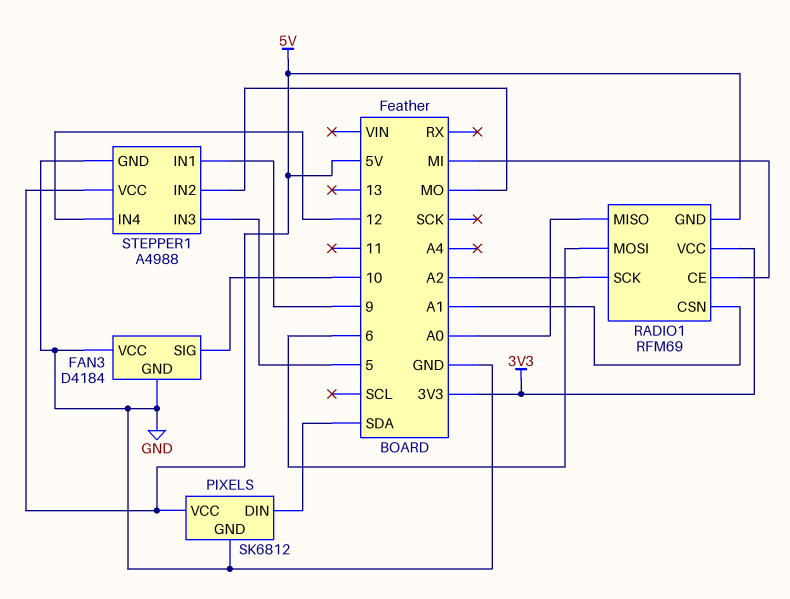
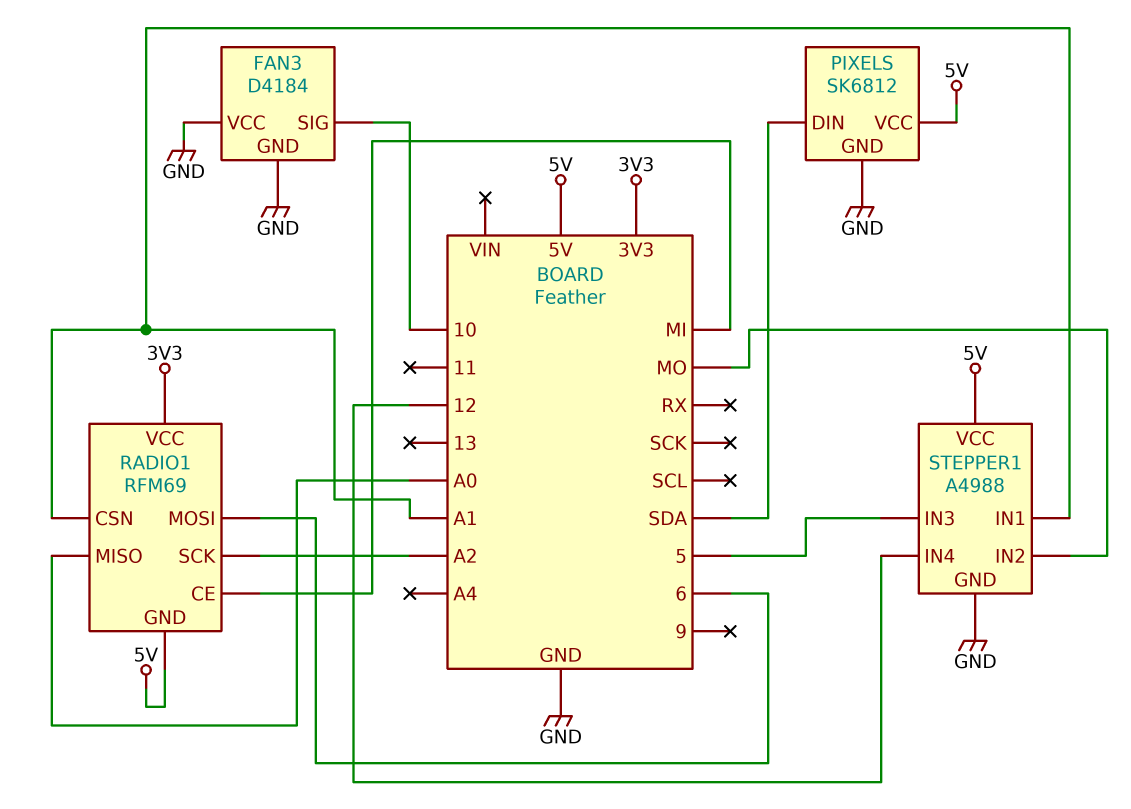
STEPPER1 pin IN1: 9 -> A1

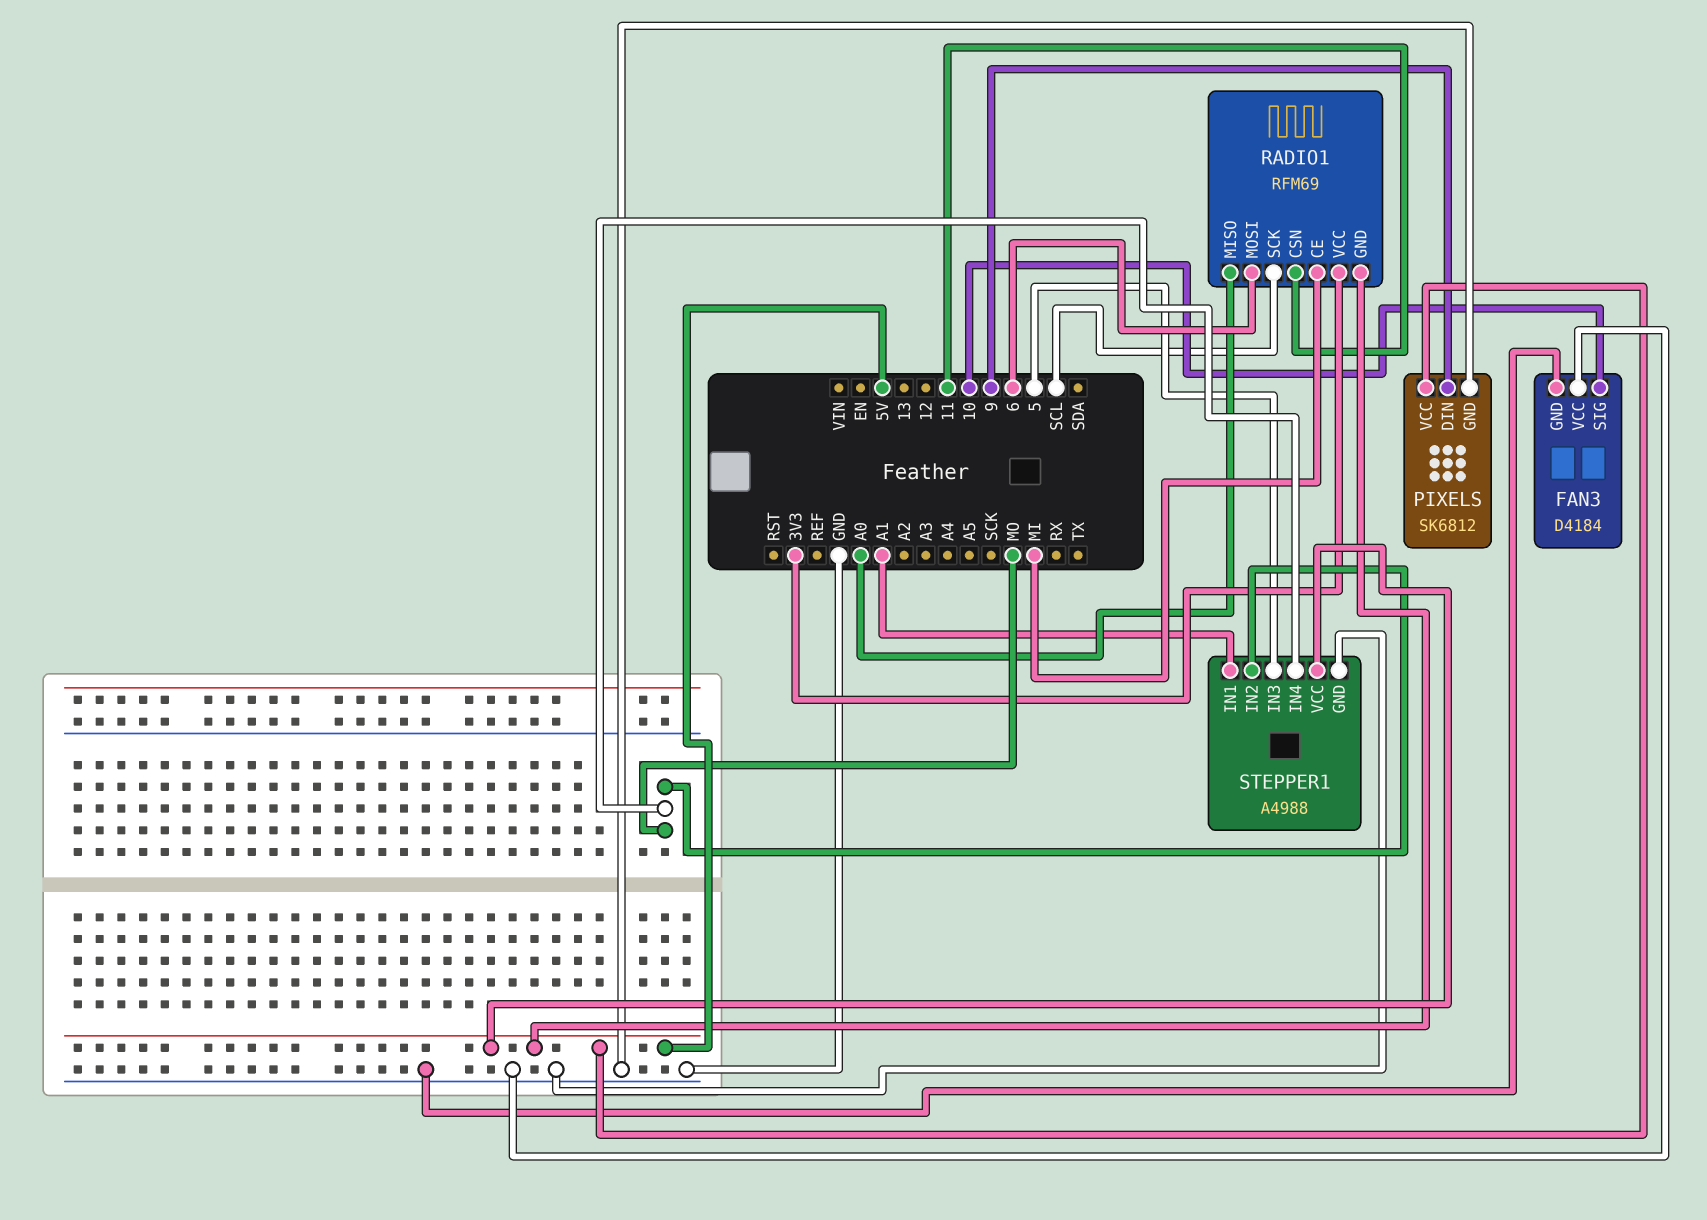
PIXELS pin DIN: SDA -> 9
RADIO1 pin CSN: A1 -> 11
RADIO1 pin SCK: A2 -> SCL
STEPPER1 pin IN4: 12 -> MO

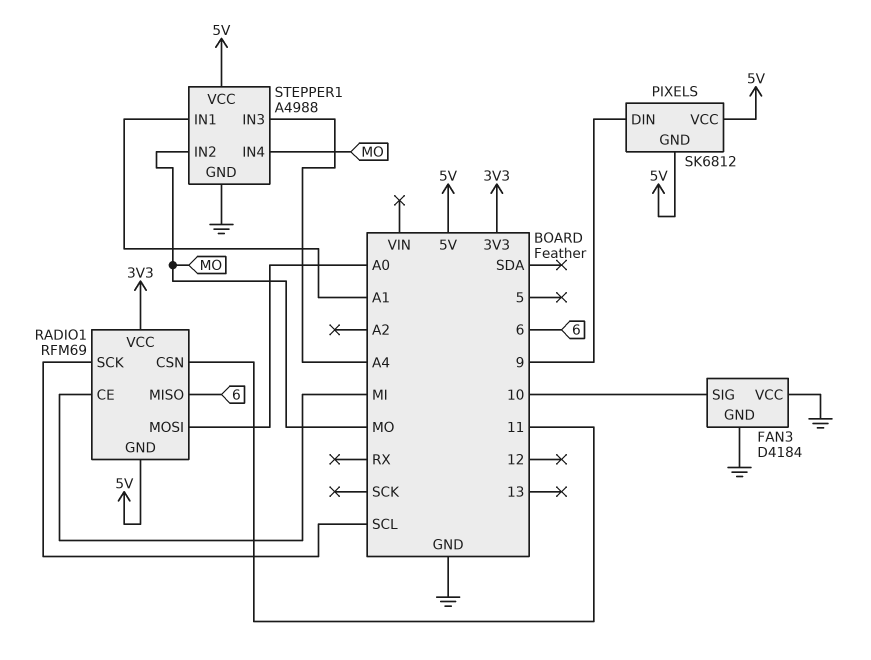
PIXELS pin GND: GND -> 5V
RADIO1 pin MISO: A0 -> 6
RADIO1 pin MOSI: 6 -> A0
STEPPER1 pin IN3: 5 -> A4

